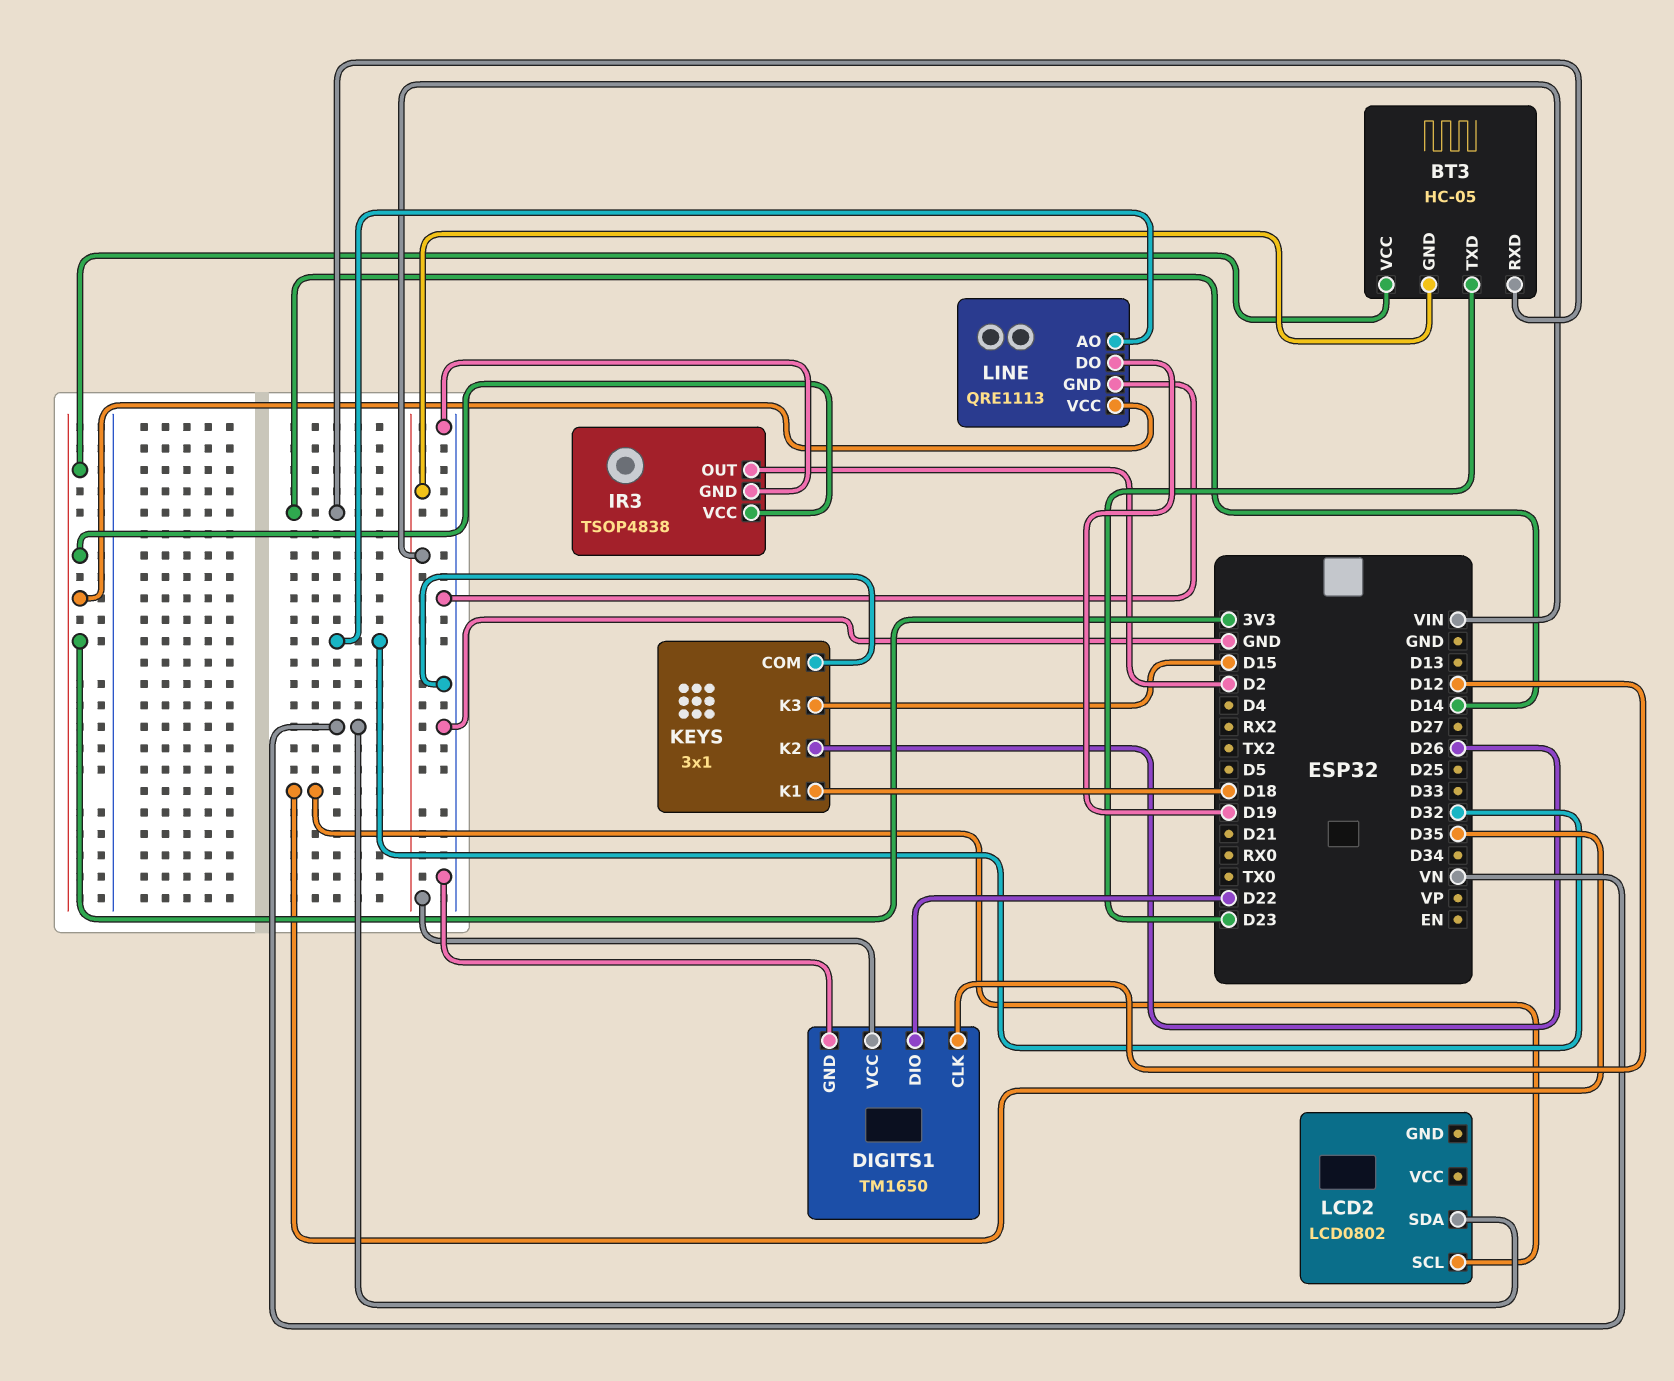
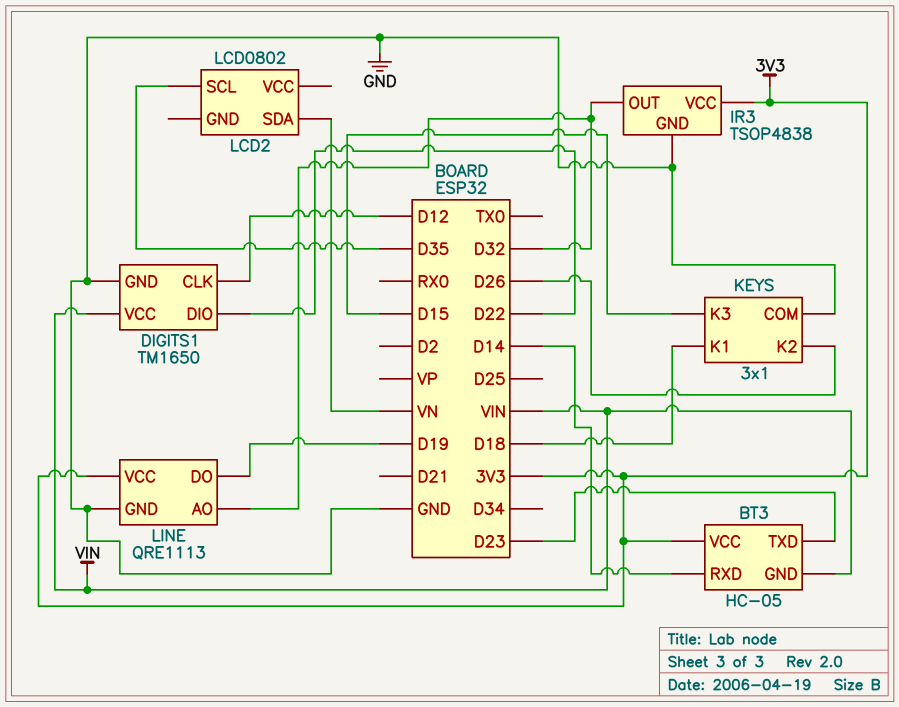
IR3 pin OUT: D2 -> D32

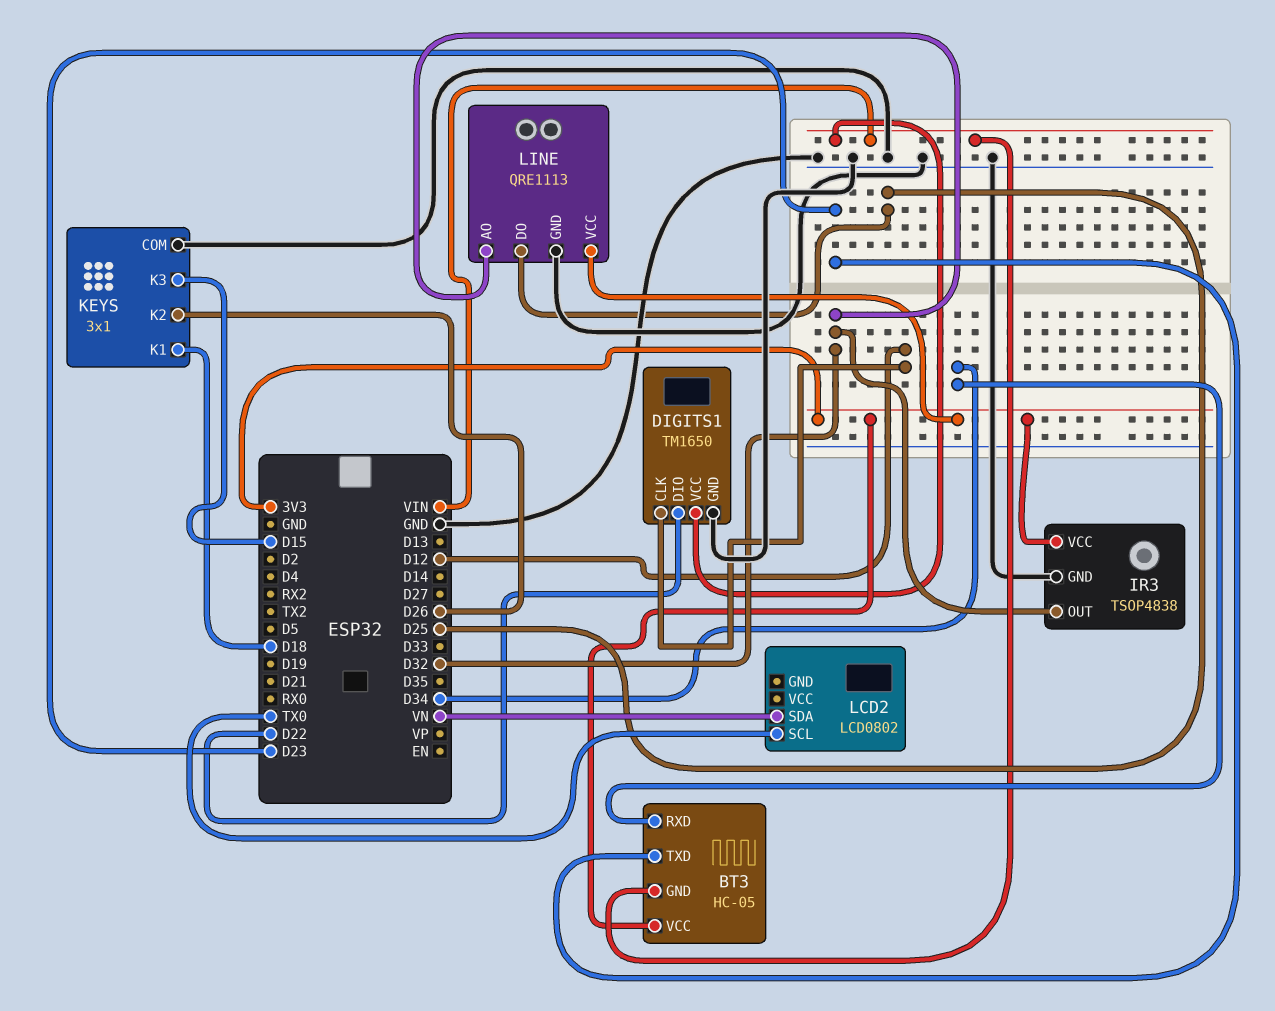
BT3 pin RXD: D14 -> D34
LCD2 pin SCL: D35 -> TX0
LINE pin DO: D19 -> D25

